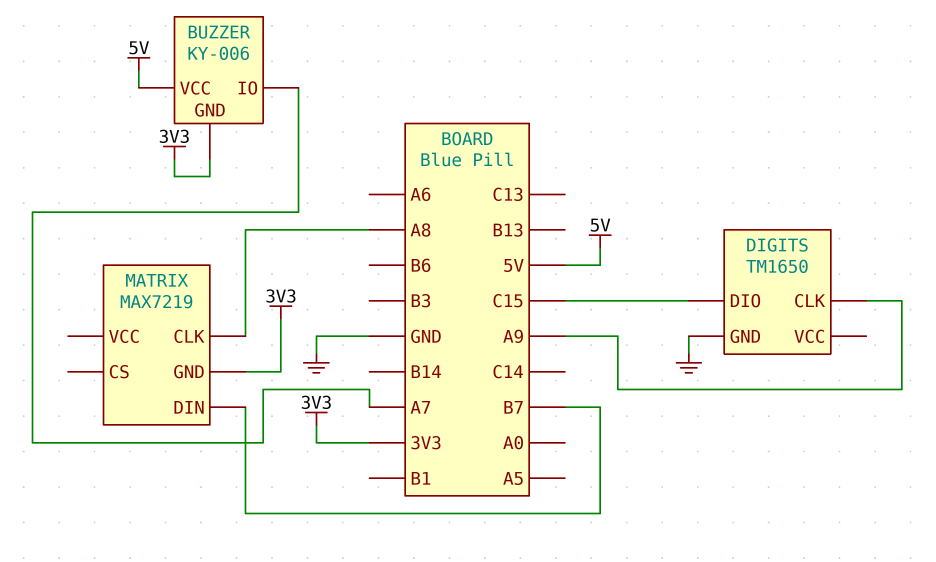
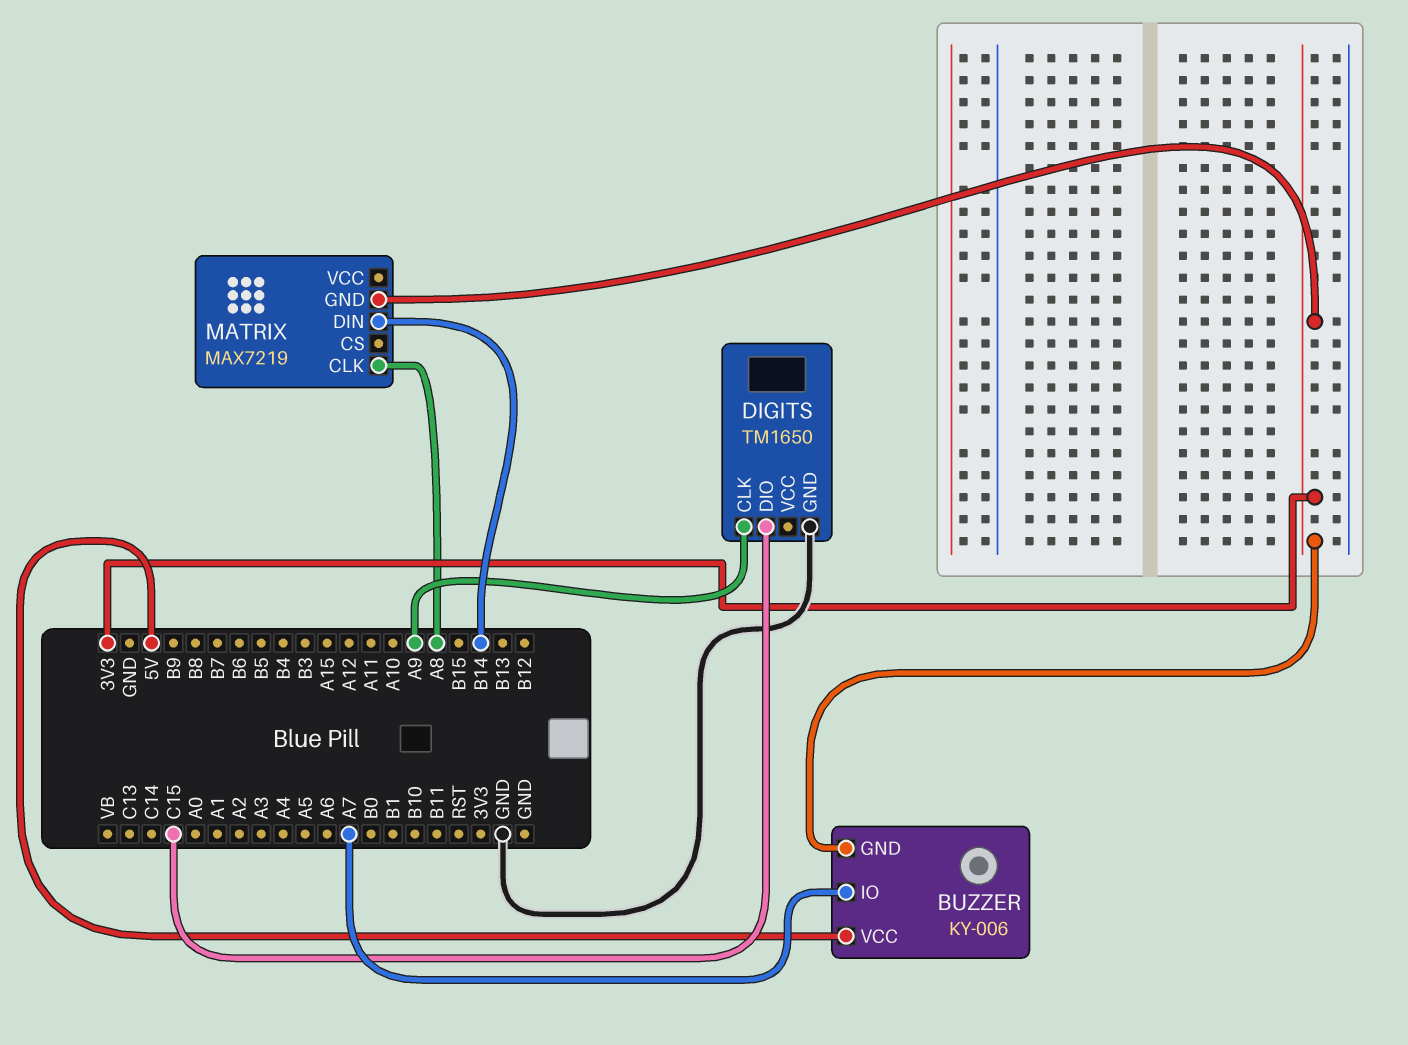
MATRIX pin DIN: B7 -> B14

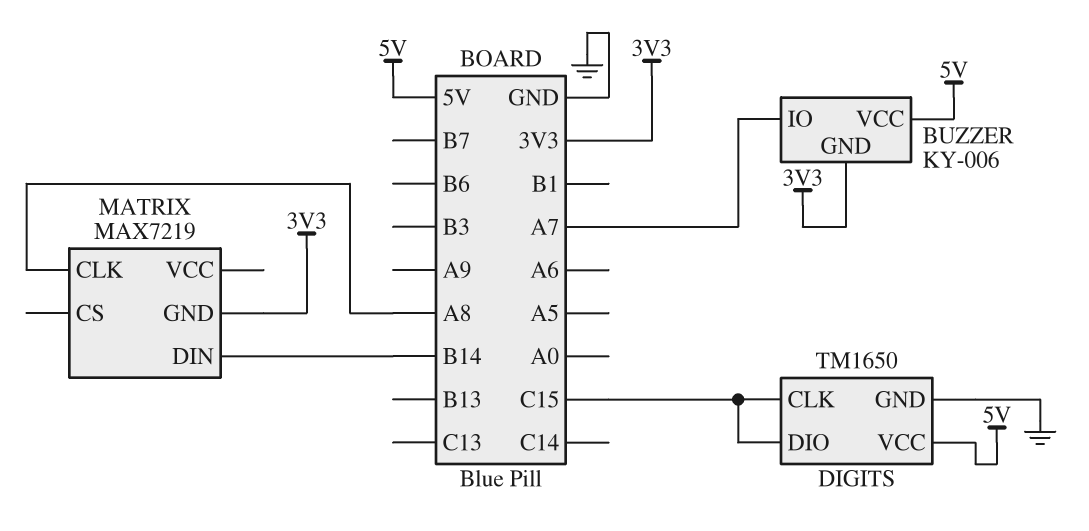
DIGITS pin CLK: A9 -> C15
DIGITS pin VCC: none -> 5V

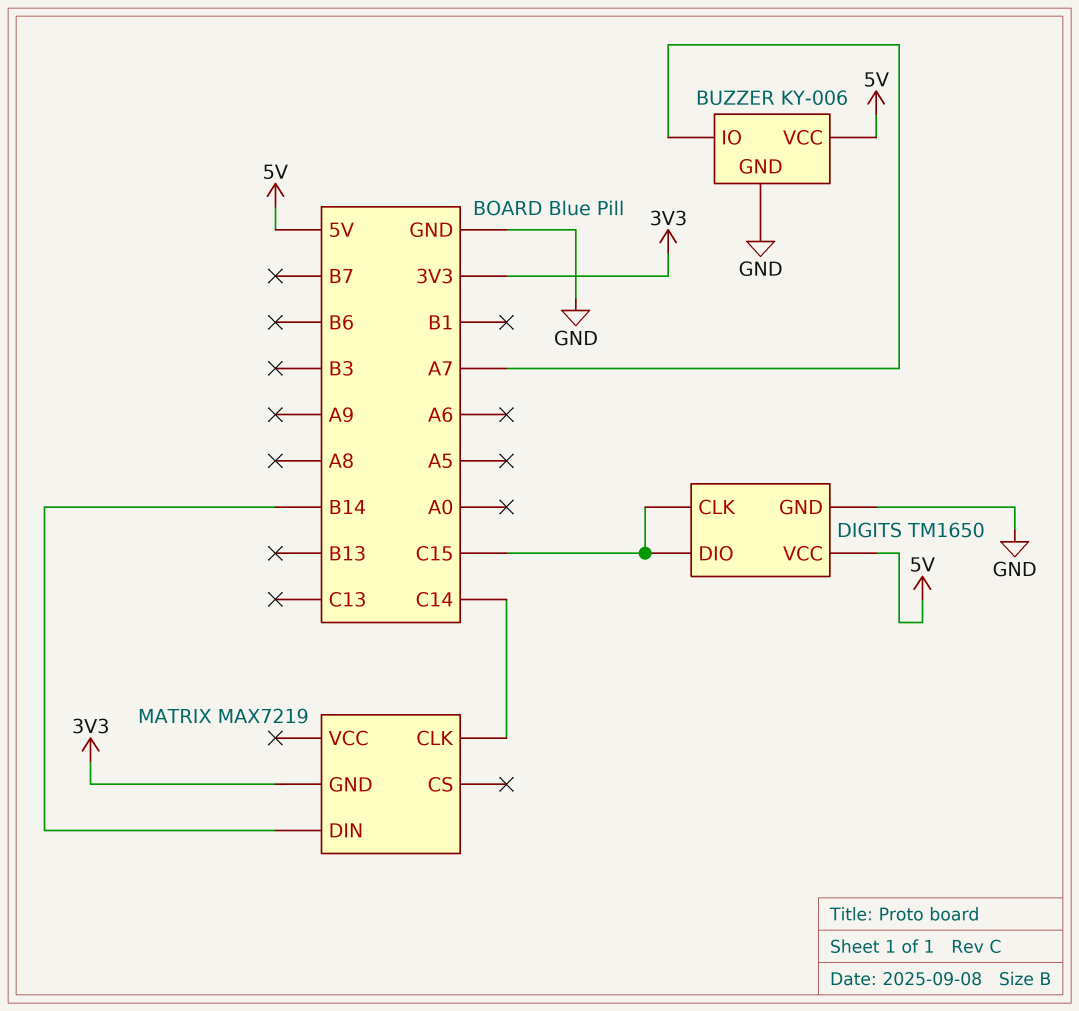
BUZZER pin GND: 3V3 -> GND
MATRIX pin CLK: A8 -> C14

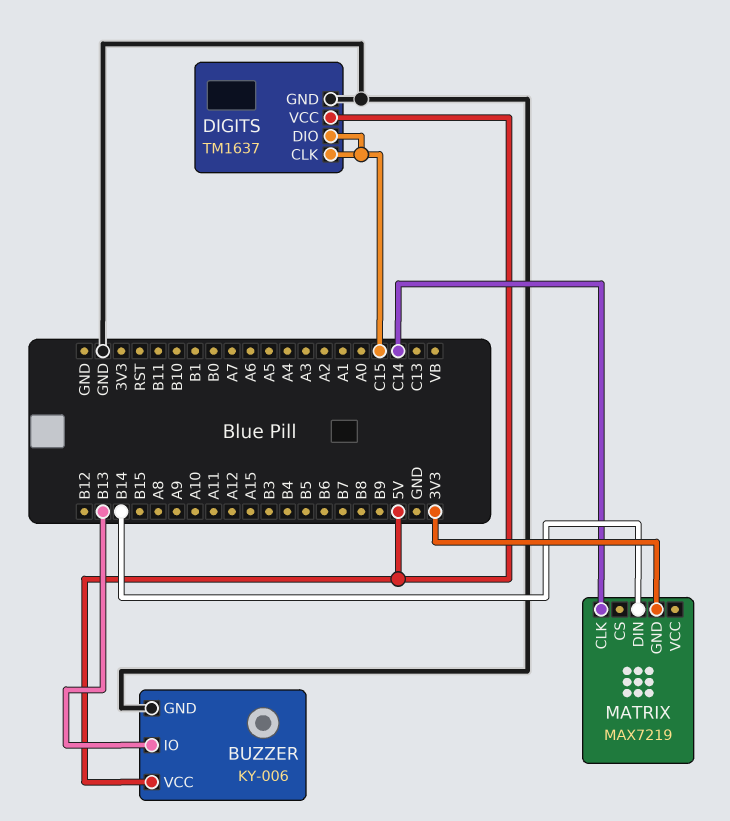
BUZZER pin IO: A7 -> B13
DIGITS: TM1650 -> TM1637

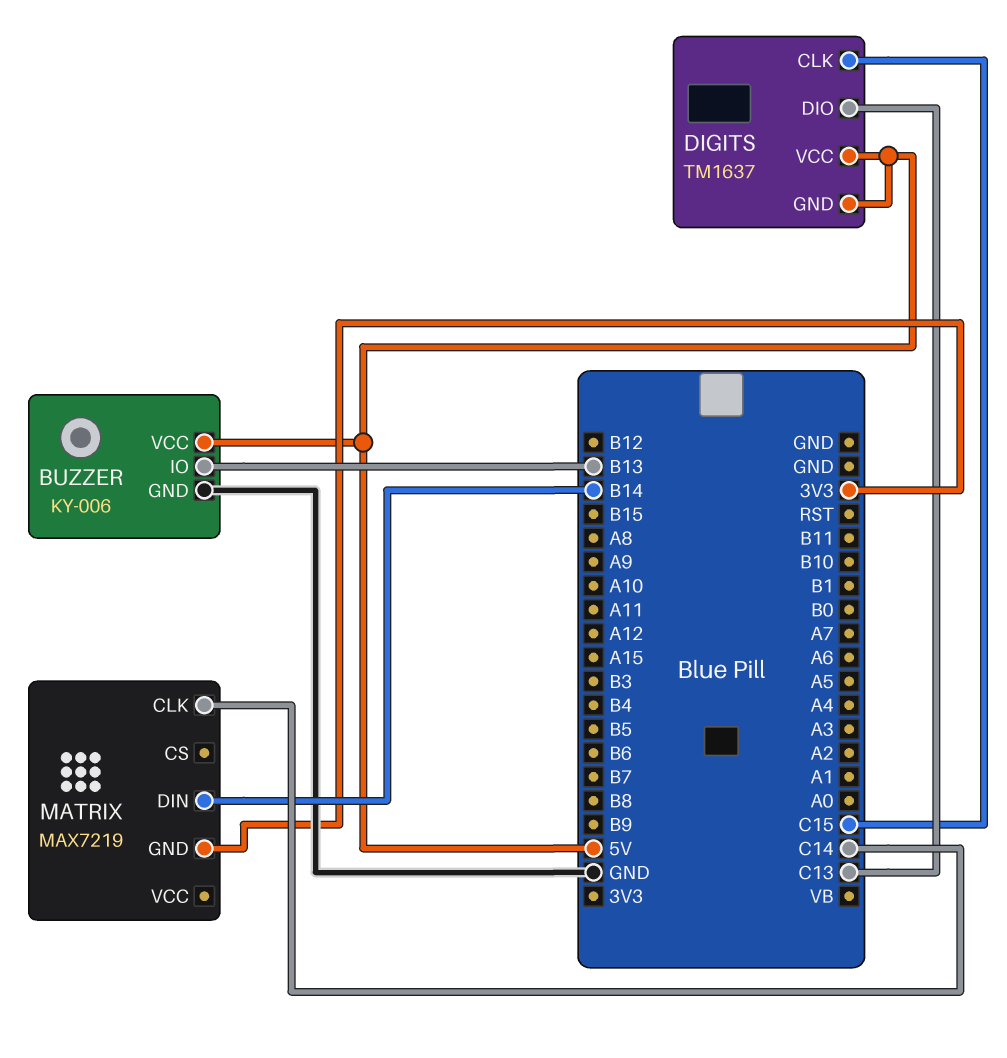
DIGITS pin DIO: C15 -> C13
DIGITS pin GND: GND -> 5V

